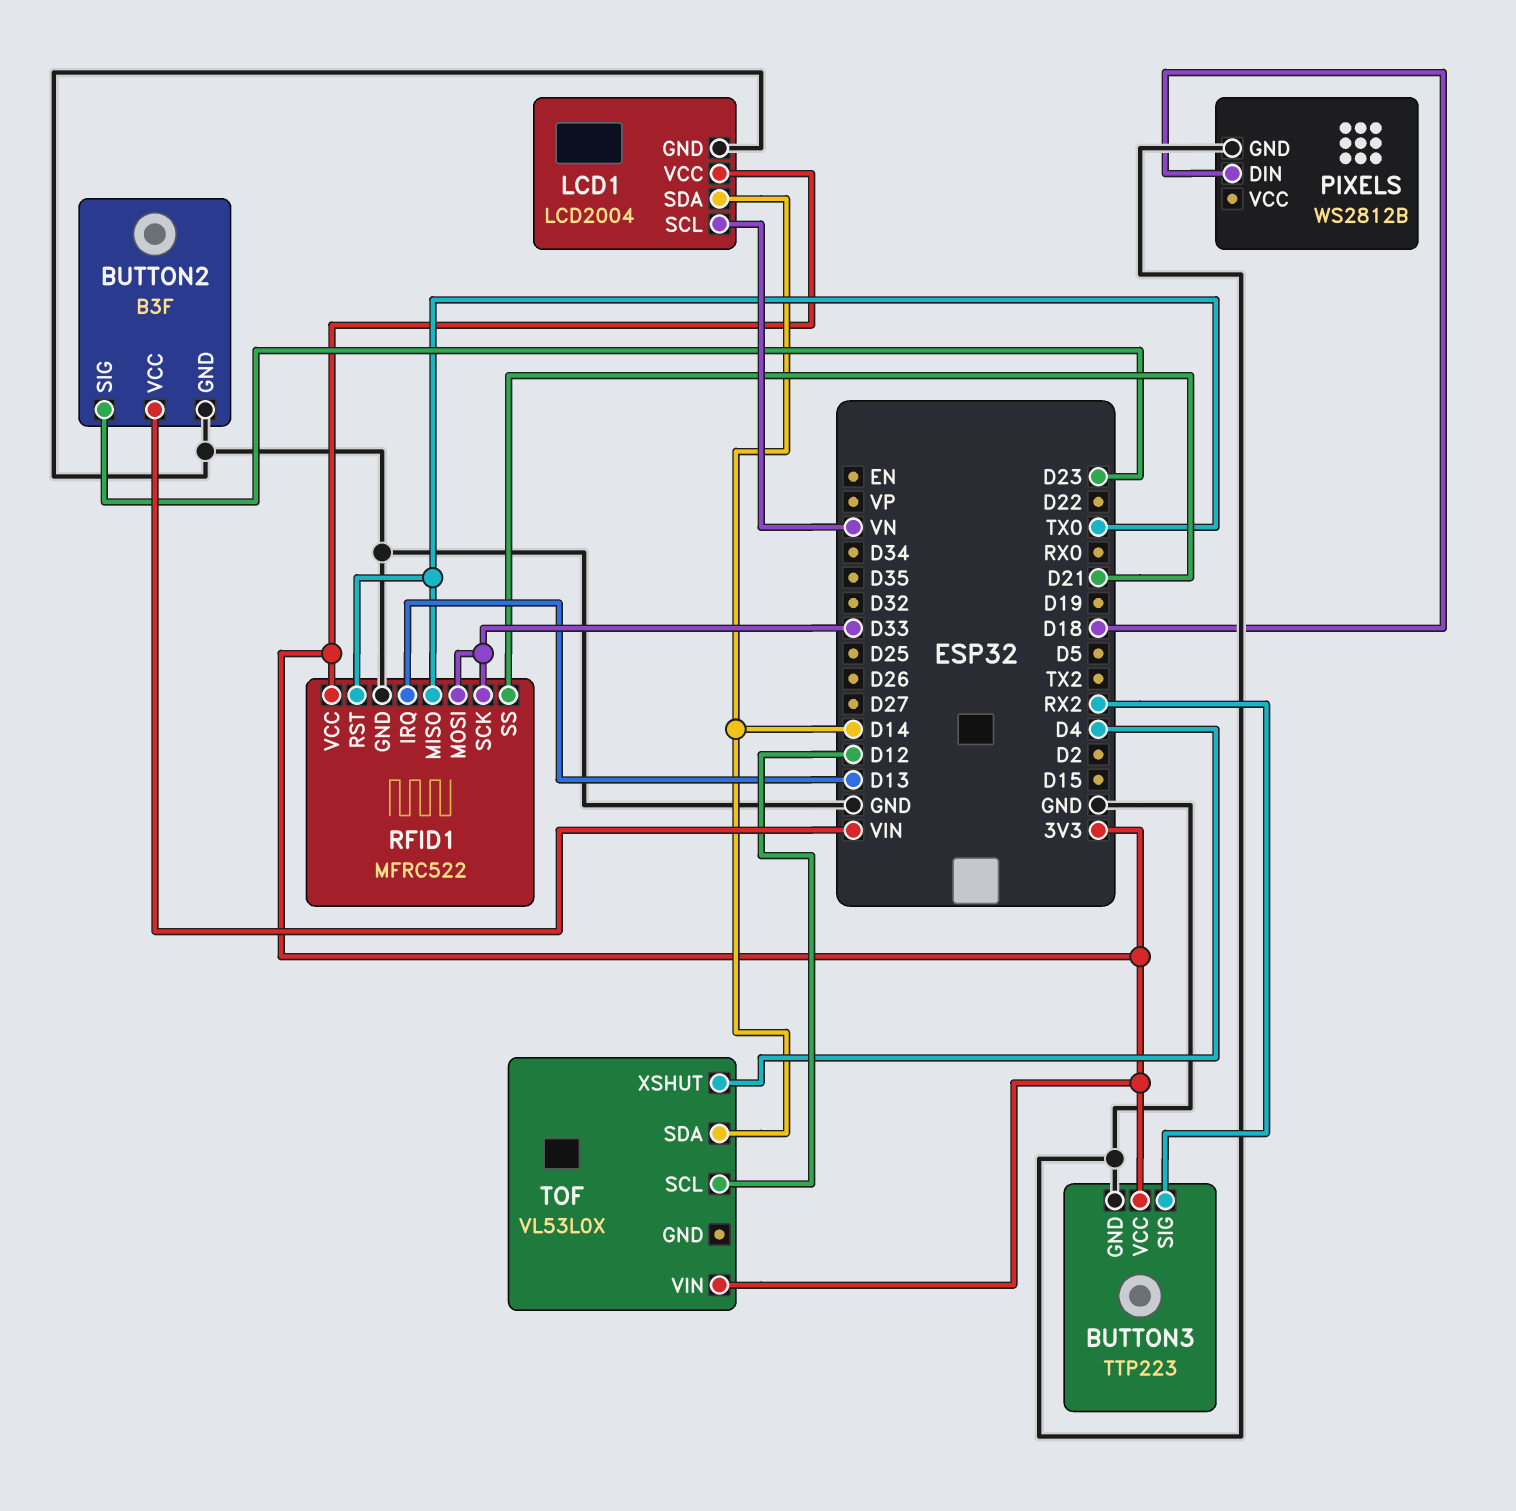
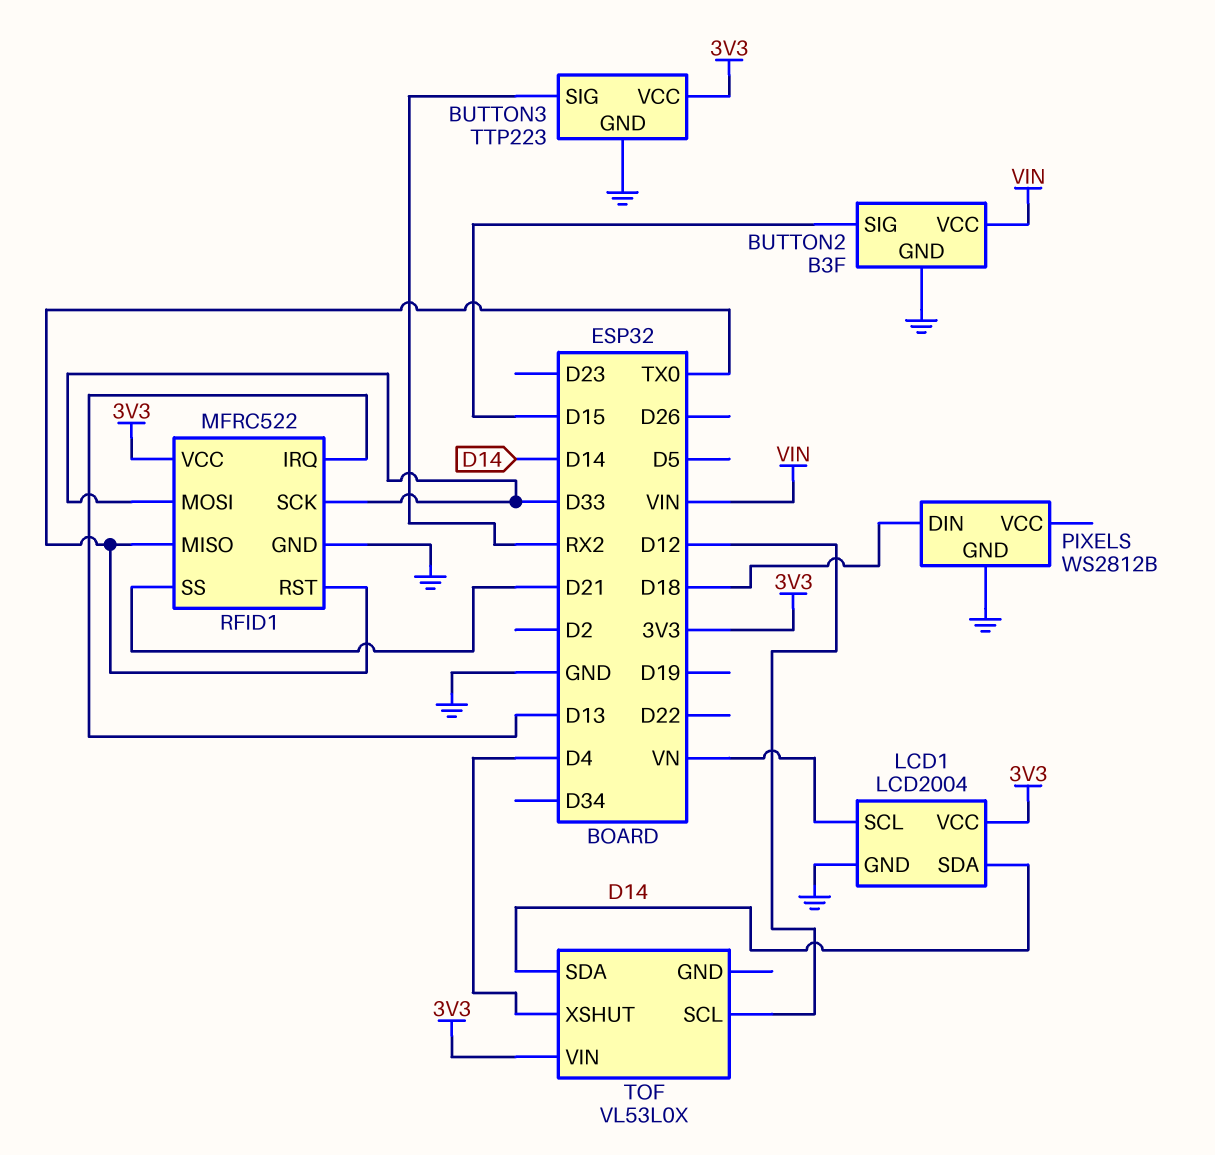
BUTTON2 pin SIG: D23 -> D15

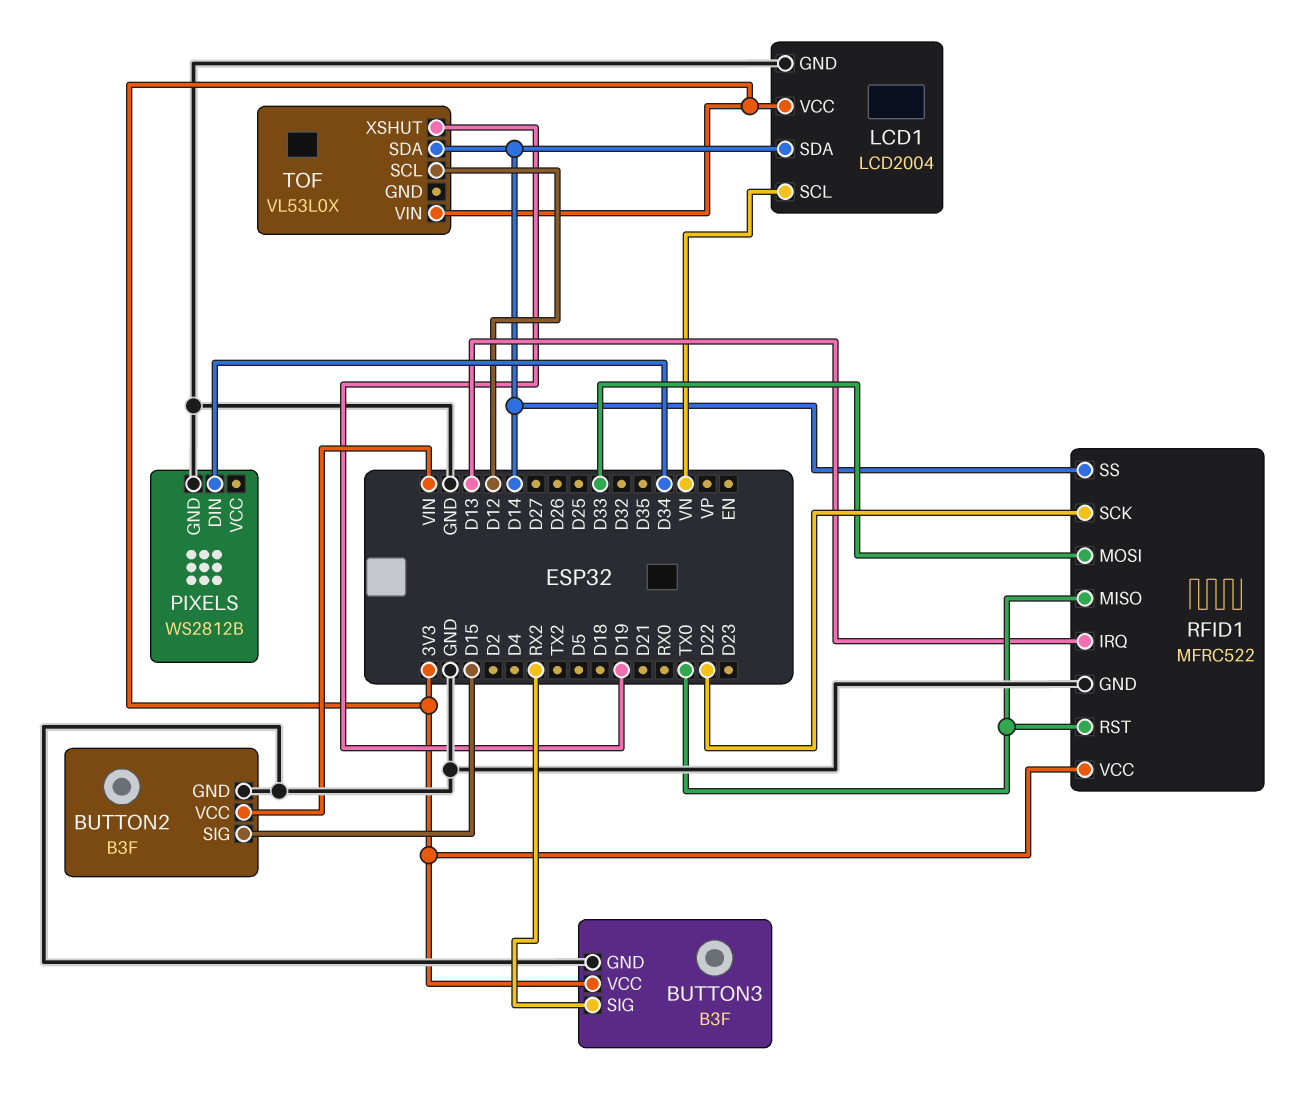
BUTTON3: TTP223 -> B3F
PIXELS pin DIN: D18 -> D34
RFID1 pin SCK: D33 -> D22
RFID1 pin SS: D21 -> D14
TOF pin XSHUT: D4 -> D19

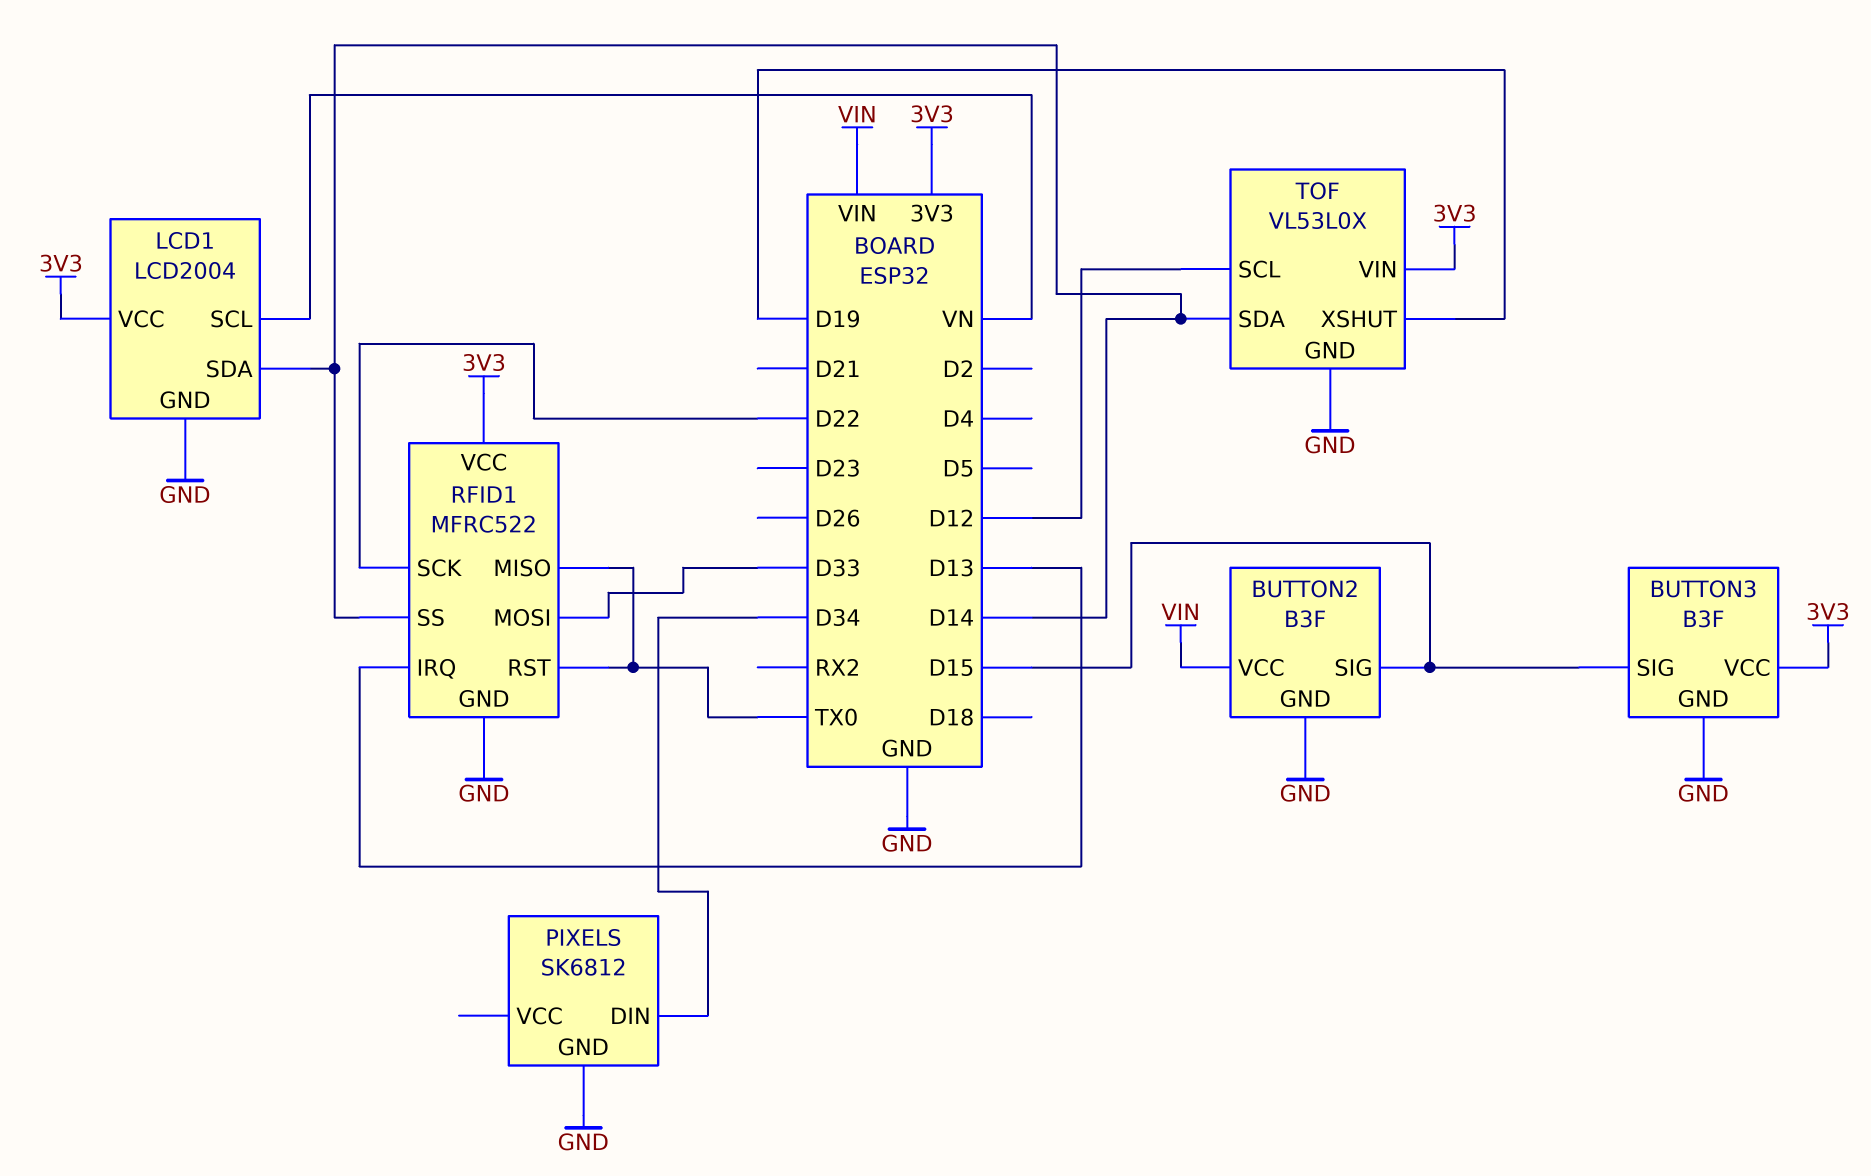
BUTTON3 pin SIG: RX2 -> D15
PIXELS: WS2812B -> SK6812
TOF pin GND: none -> GND

